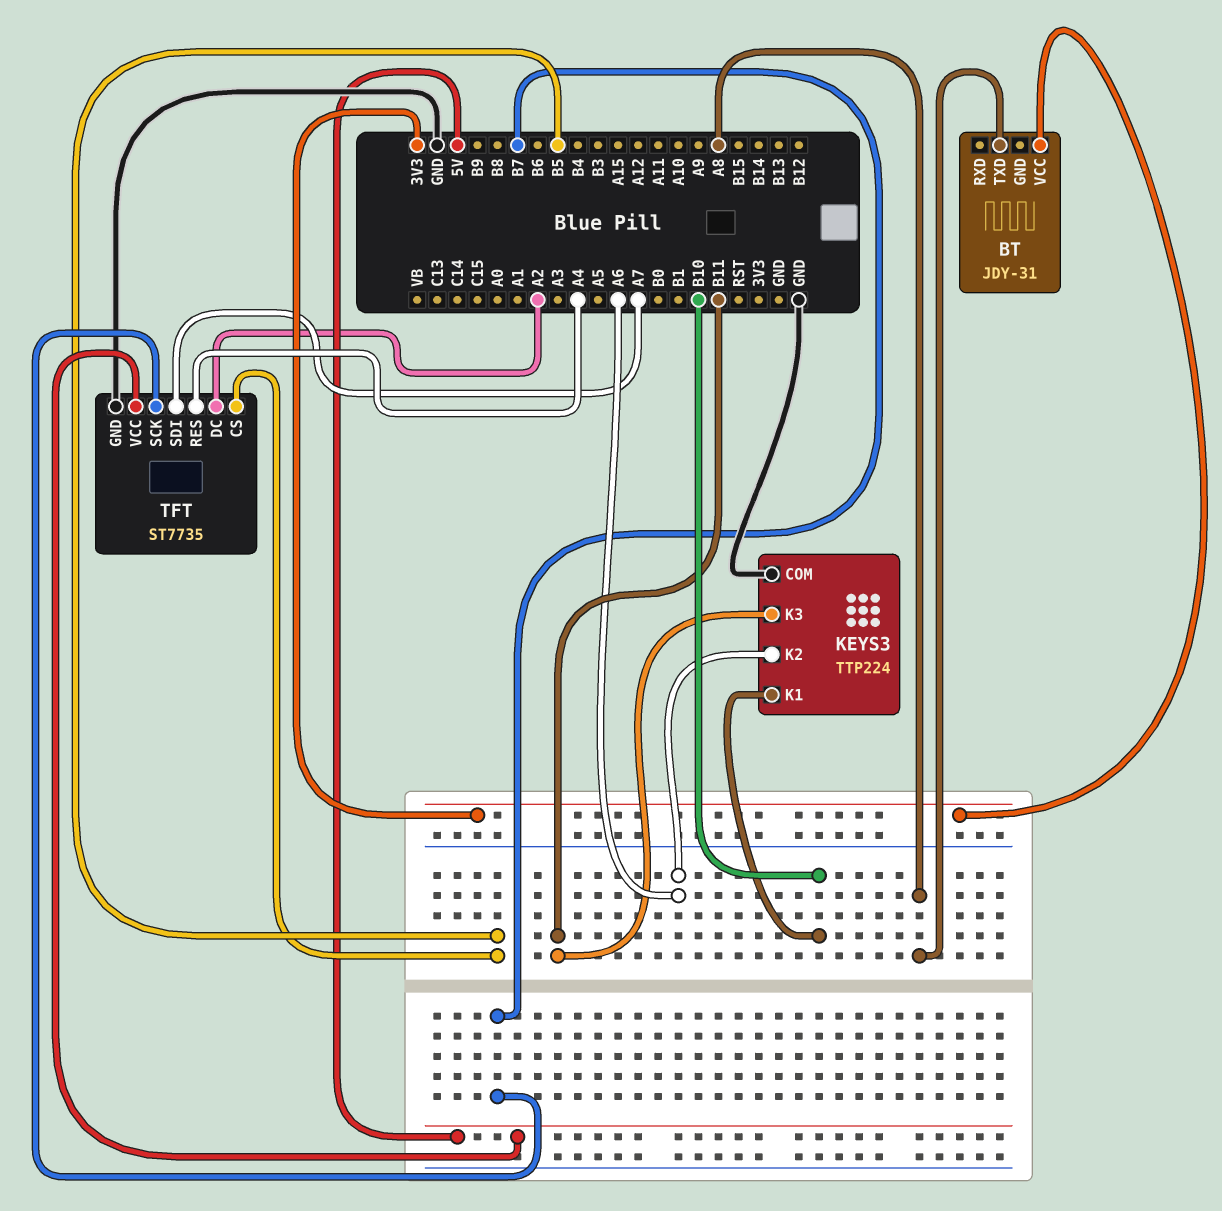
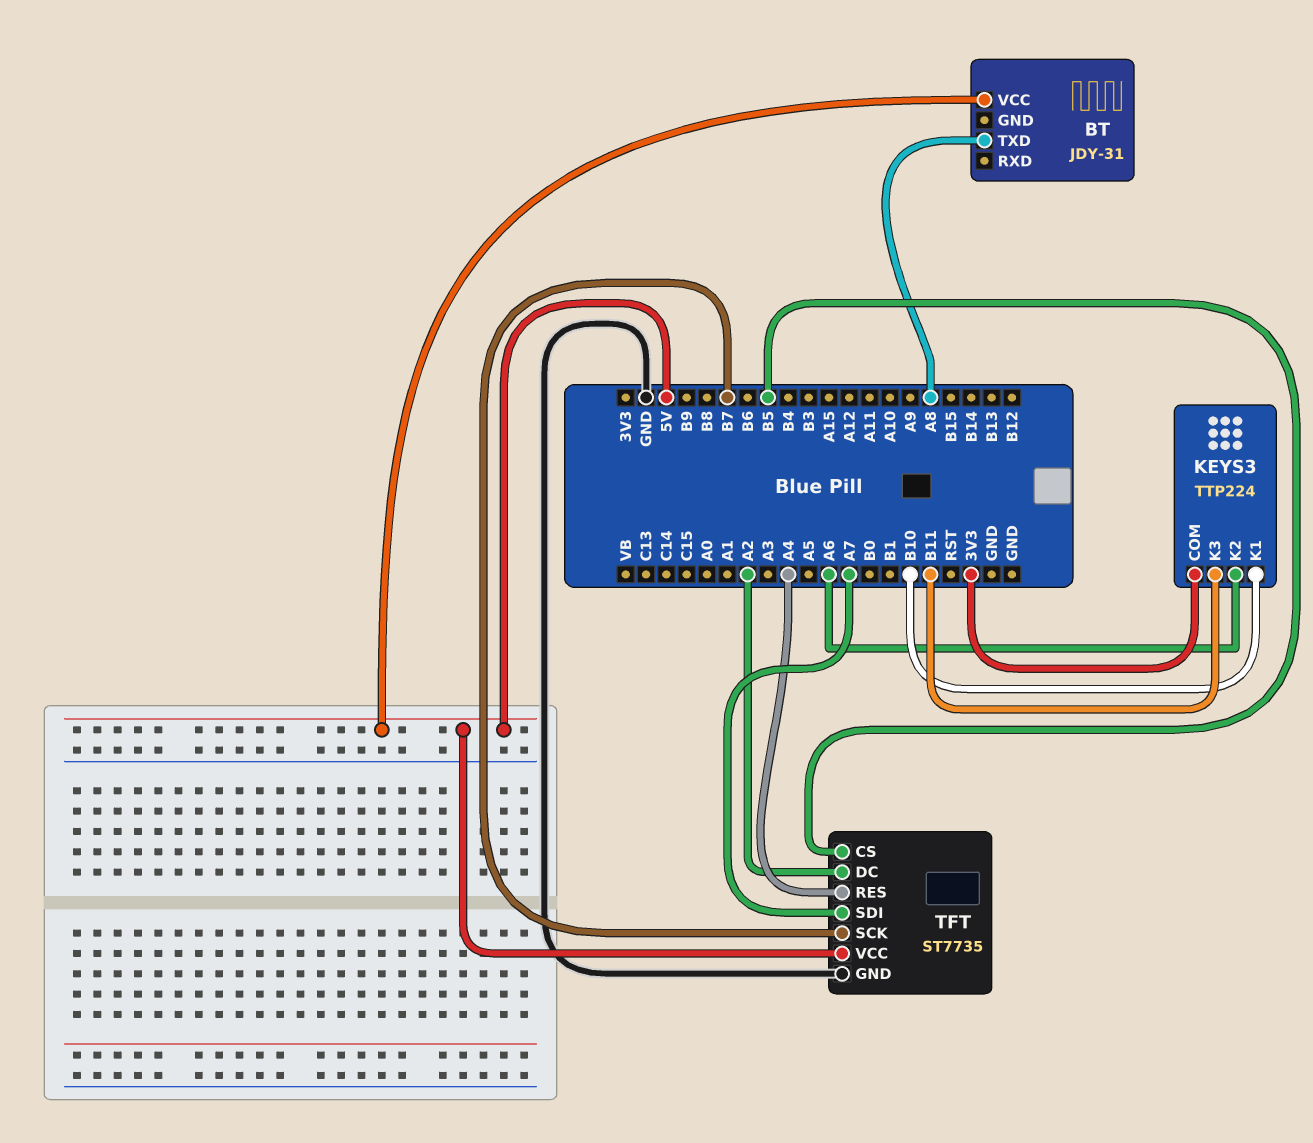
BT pin VCC: 3V3 -> 5V
KEYS3 pin COM: GND -> 3V3

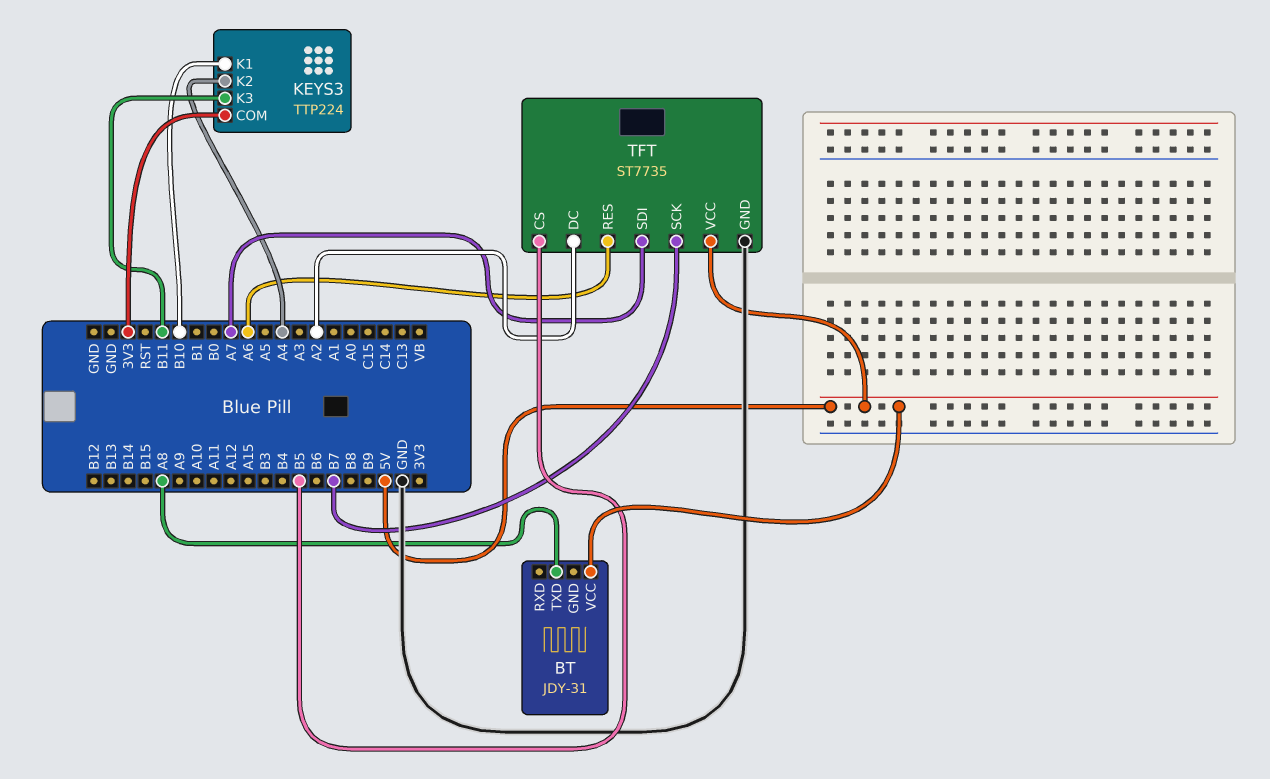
KEYS3 pin K2: A6 -> A4
TFT pin RES: A4 -> A6

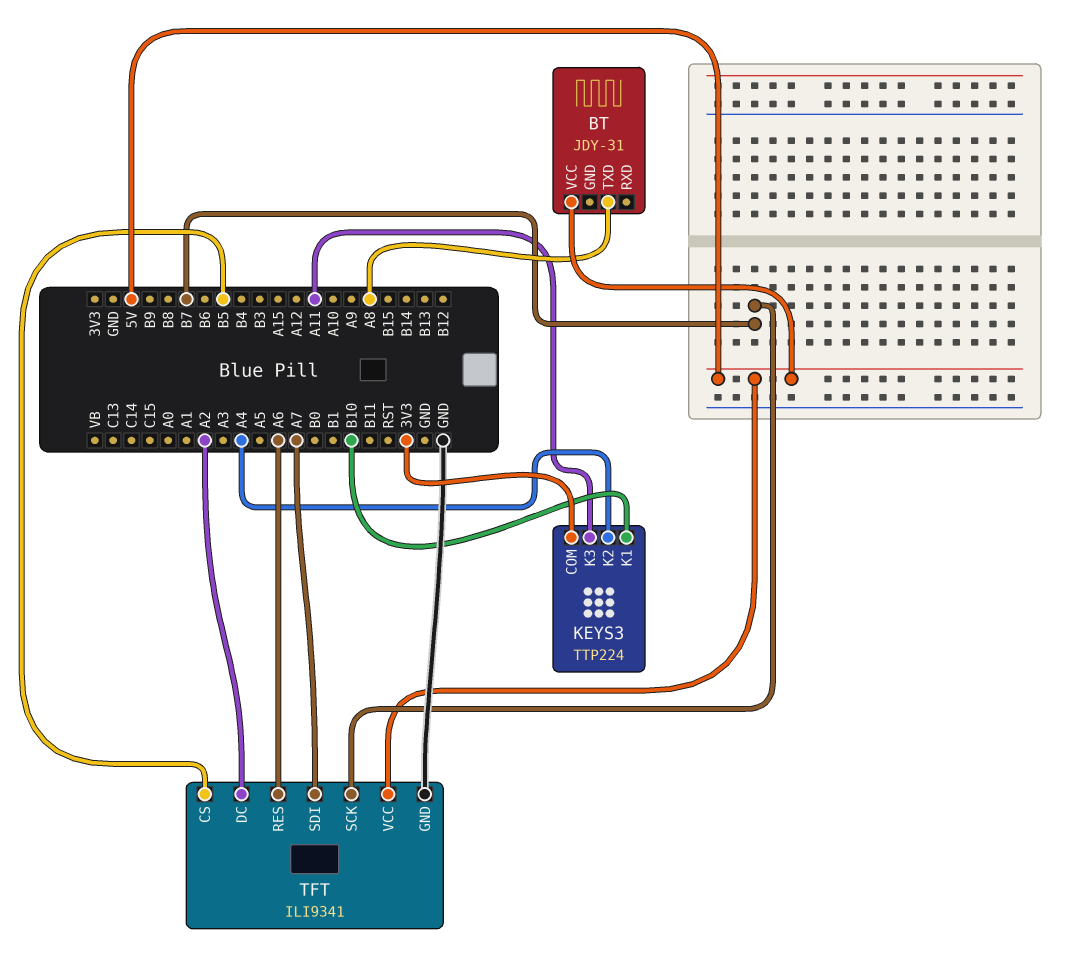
KEYS3 pin K3: B11 -> A11
TFT: ST7735 -> ILI9341

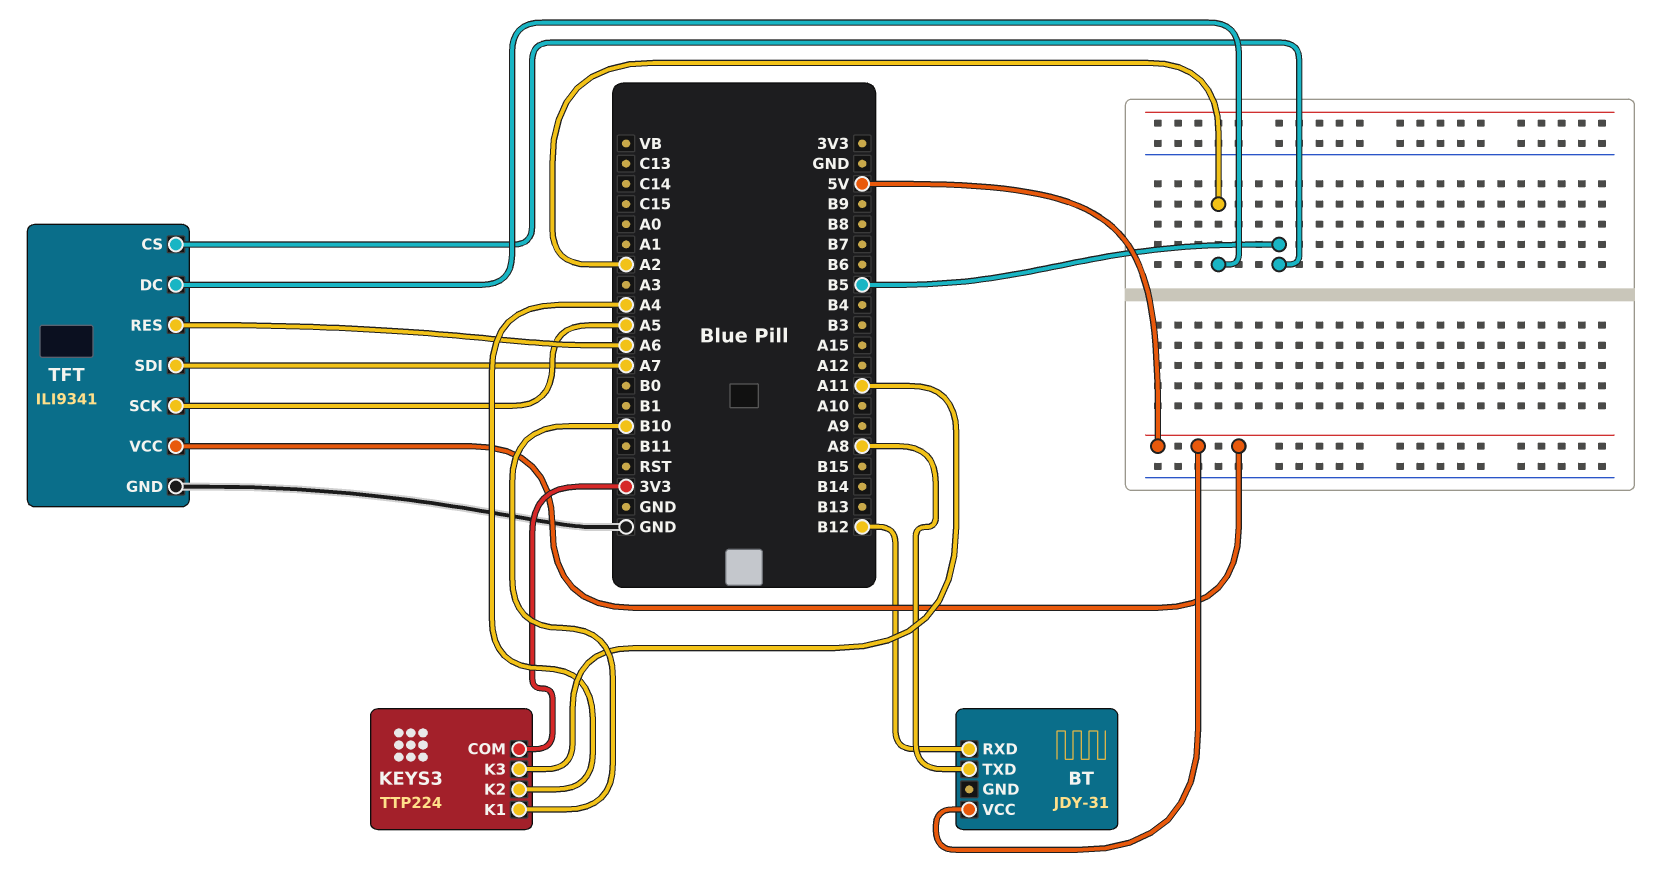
BT pin RXD: none -> B12
TFT pin SCK: B7 -> A5

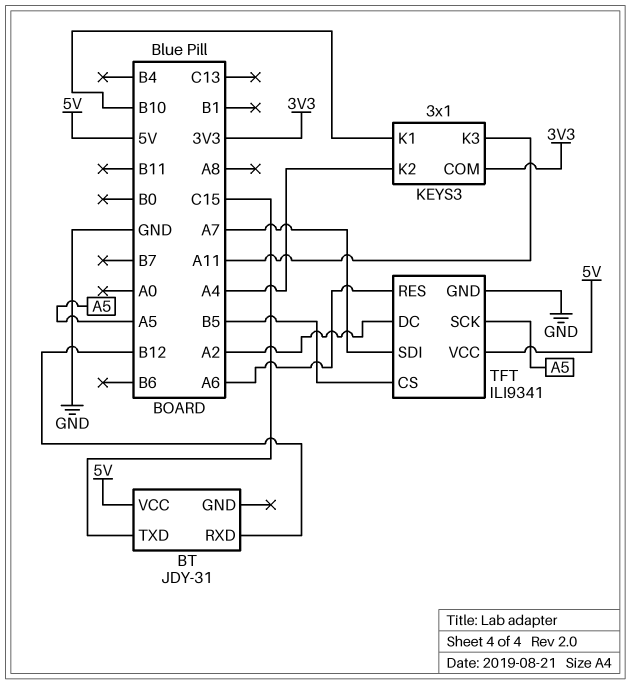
BT pin TXD: A8 -> C15
KEYS3: TTP224 -> 3x1

